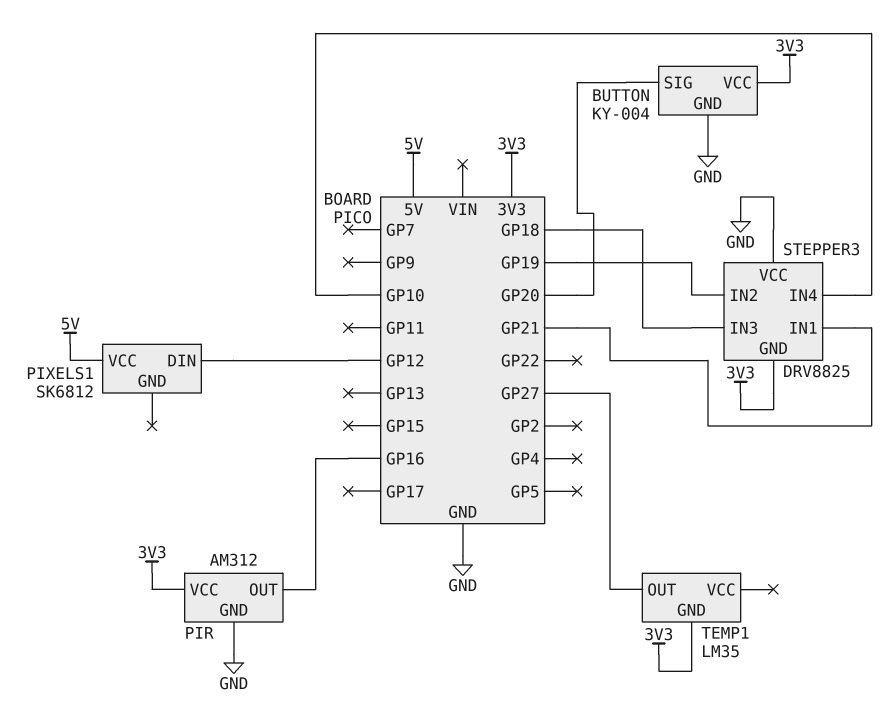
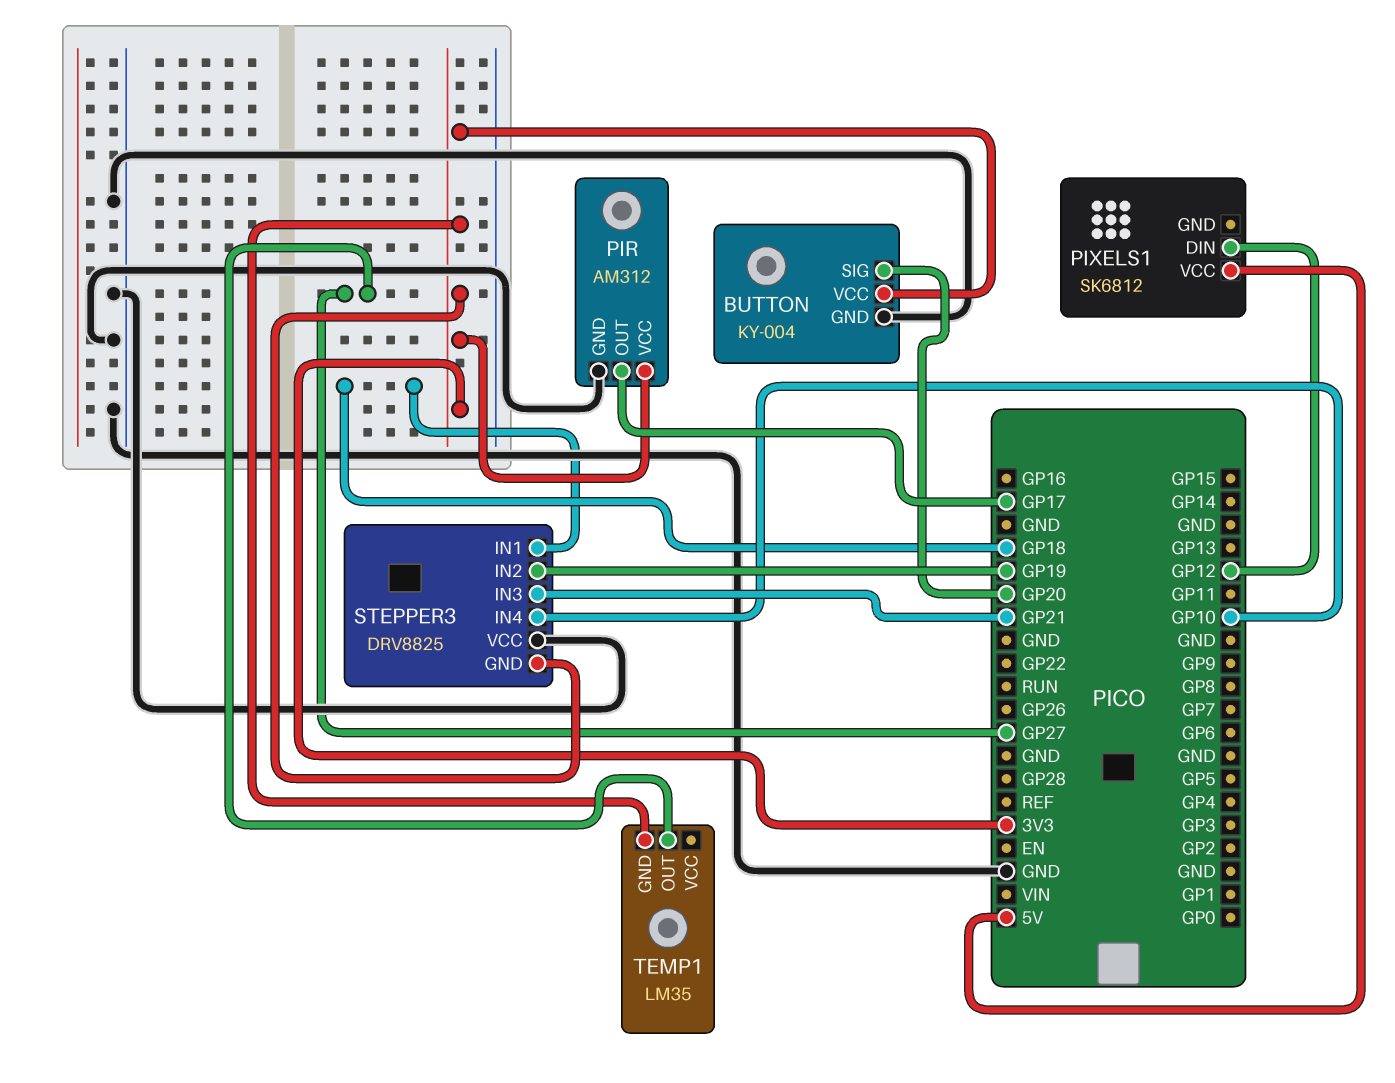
PIR pin OUT: GP16 -> GP17
STEPPER3 pin IN1: GP21 -> GP18
STEPPER3 pin IN3: GP18 -> GP21

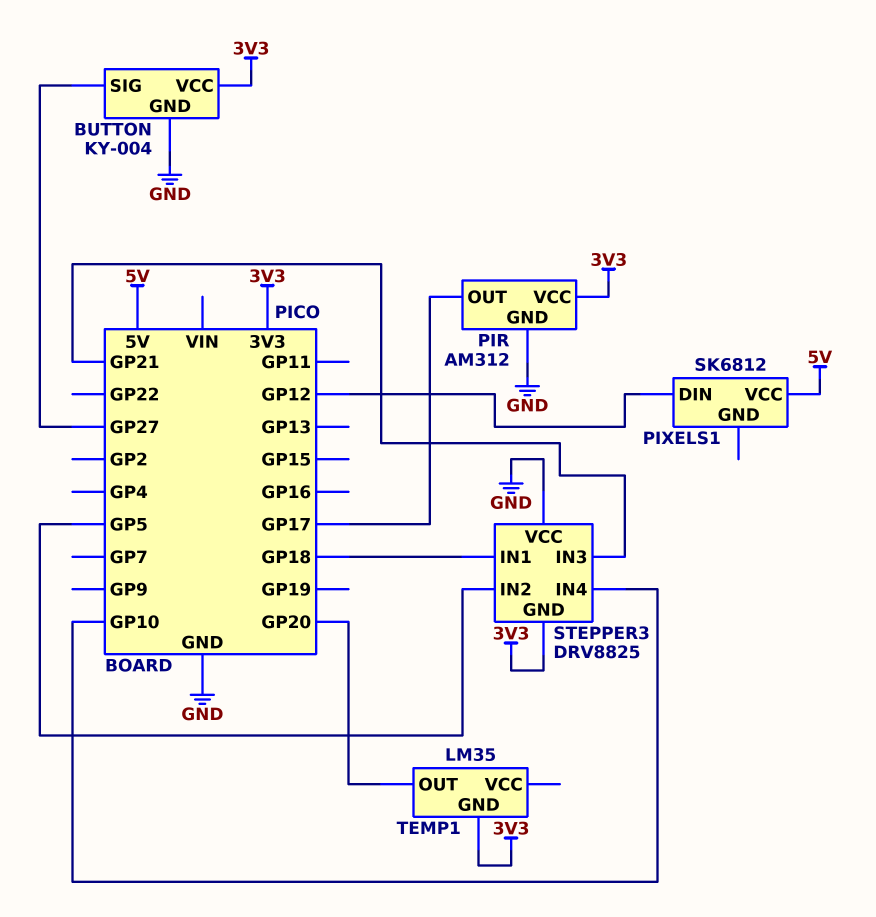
BUTTON pin SIG: GP20 -> GP27
STEPPER3 pin IN2: GP19 -> GP5
TEMP1 pin OUT: GP27 -> GP20

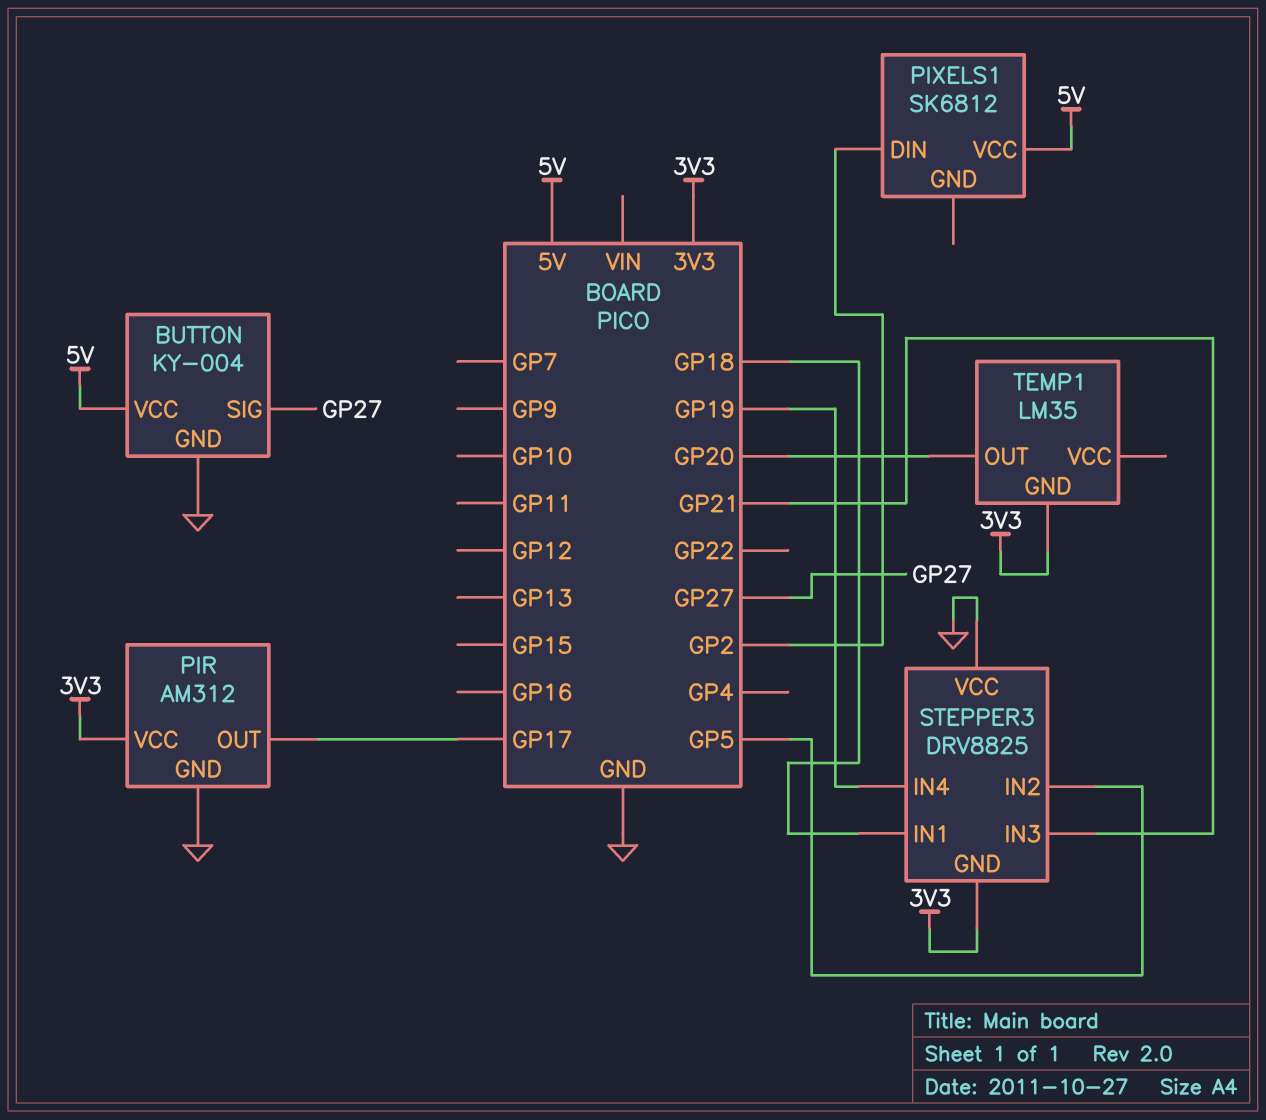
BUTTON pin VCC: 3V3 -> 5V
PIXELS1 pin DIN: GP12 -> GP2
STEPPER3 pin IN4: GP10 -> GP19

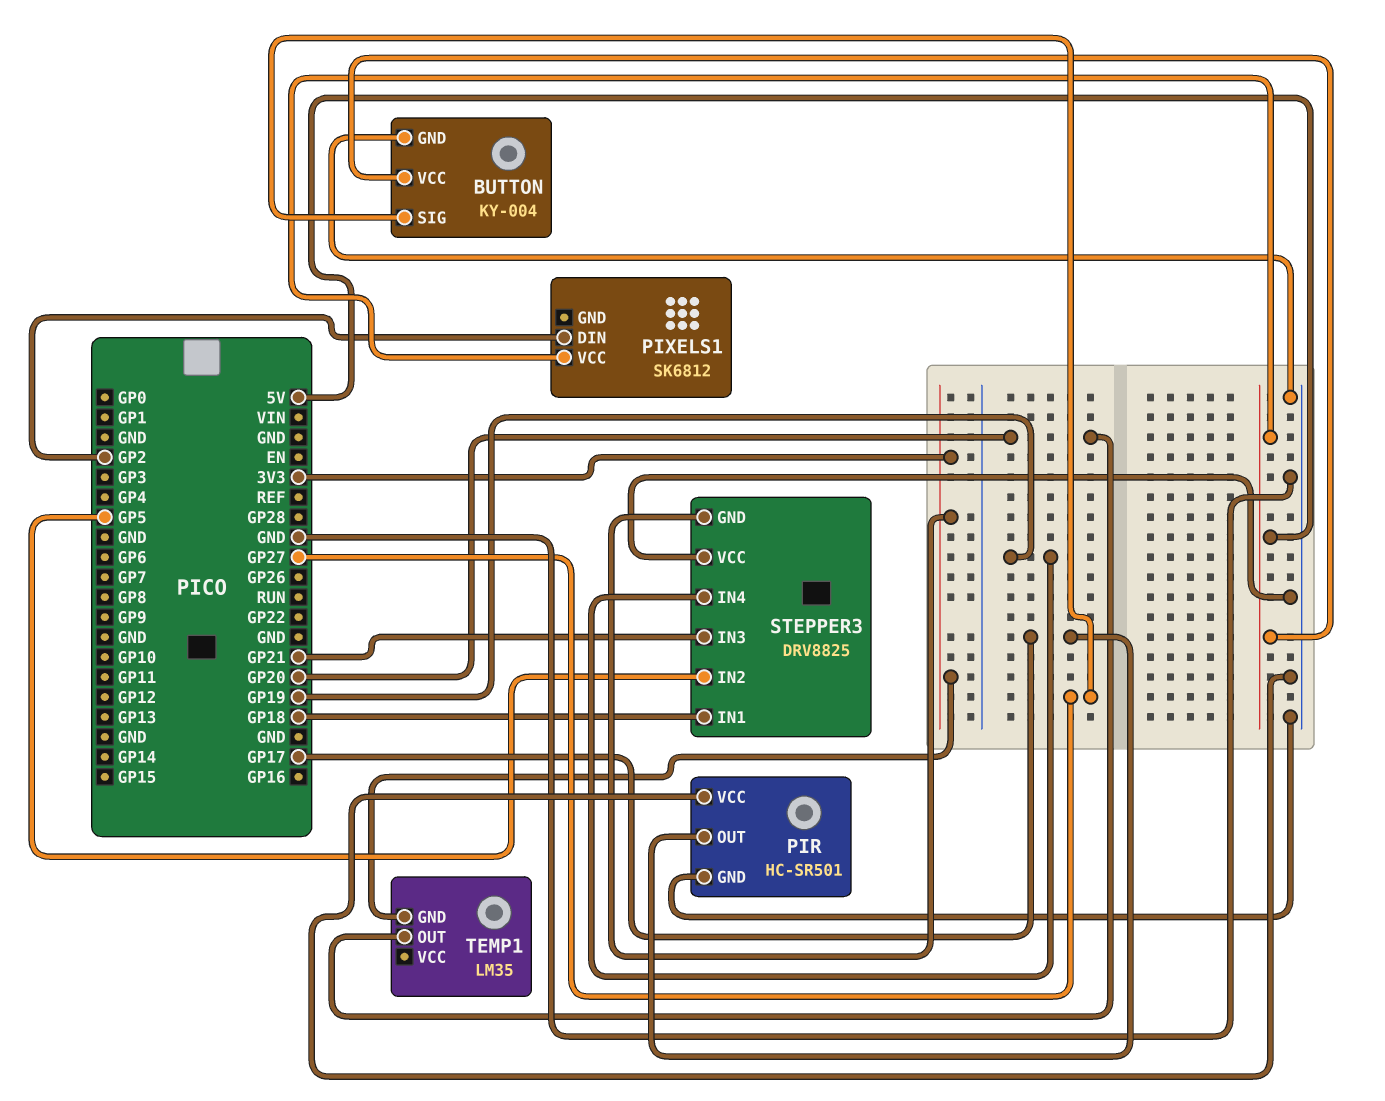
PIR: AM312 -> HC-SR501
PIR pin VCC: 3V3 -> GND

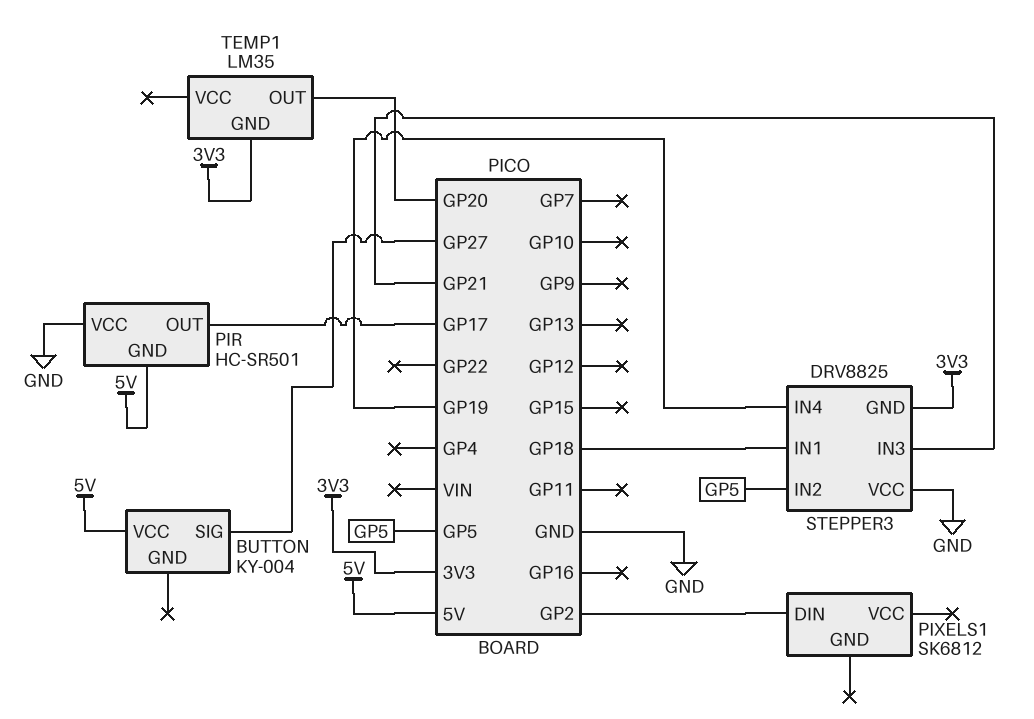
BUTTON pin GND: GND -> none
PIR pin GND: GND -> 5V
PIXELS1 pin VCC: 5V -> none

